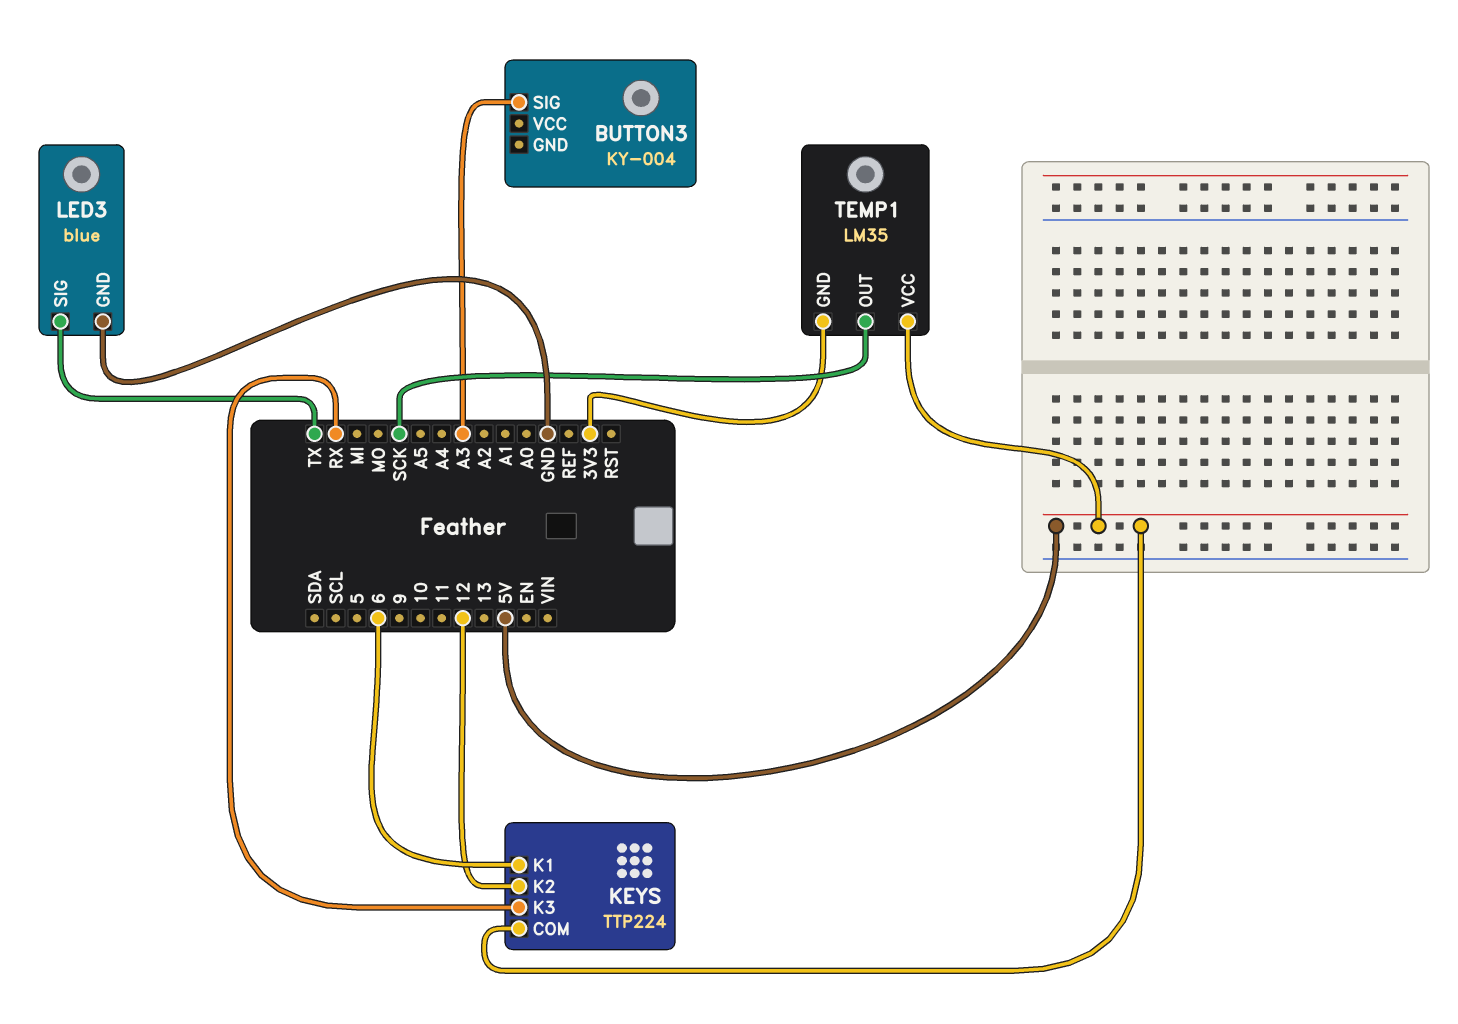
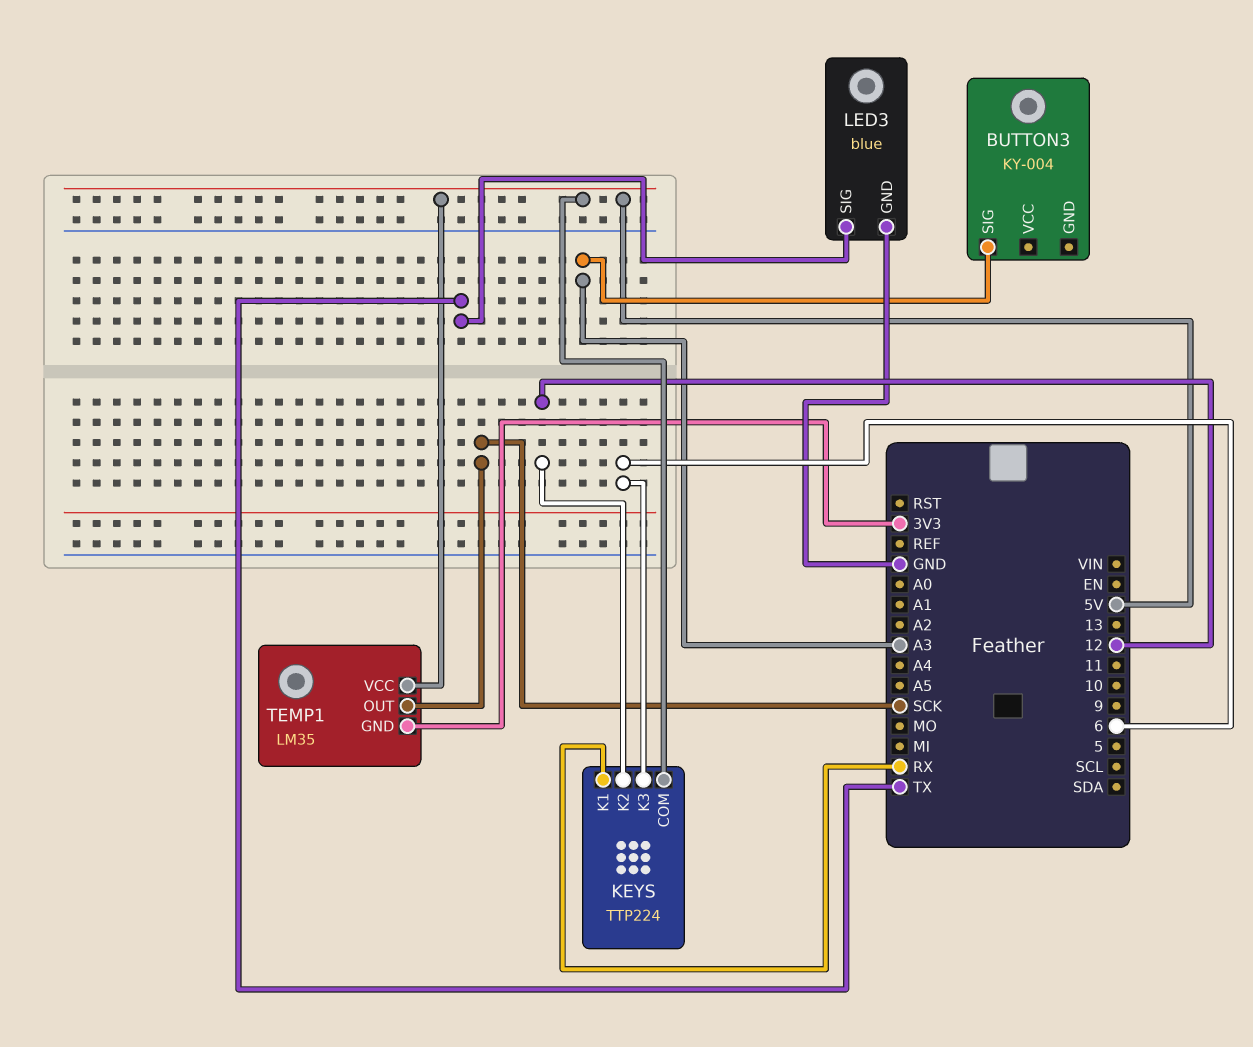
KEYS pin K1: 6 -> RX
KEYS pin K3: RX -> 6

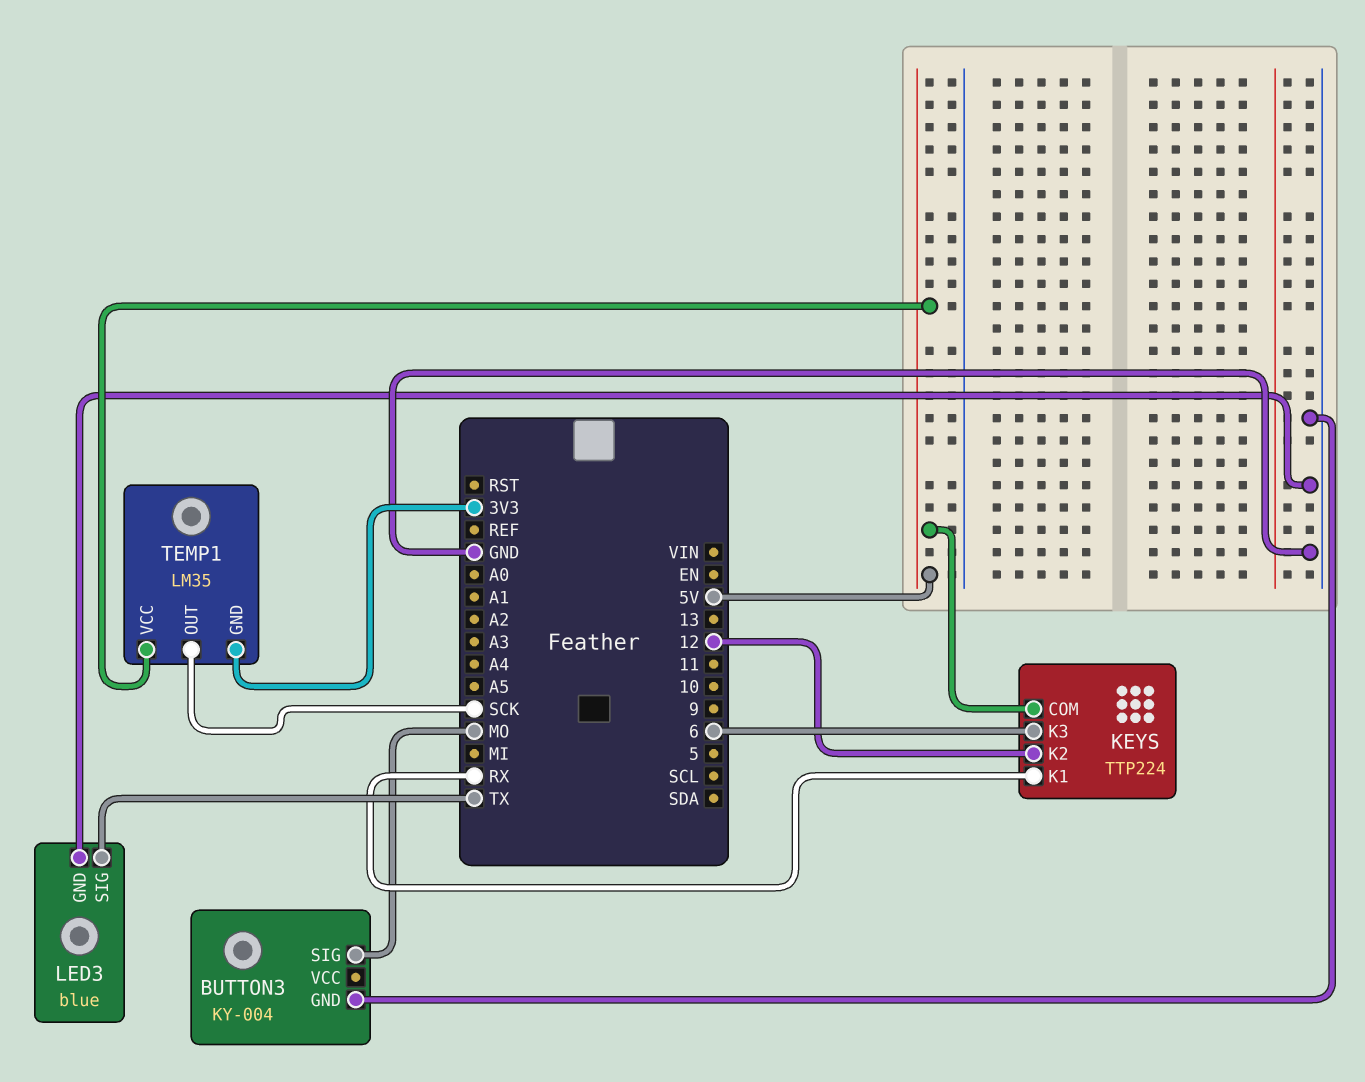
BUTTON3 pin GND: none -> GND
BUTTON3 pin SIG: A3 -> MO

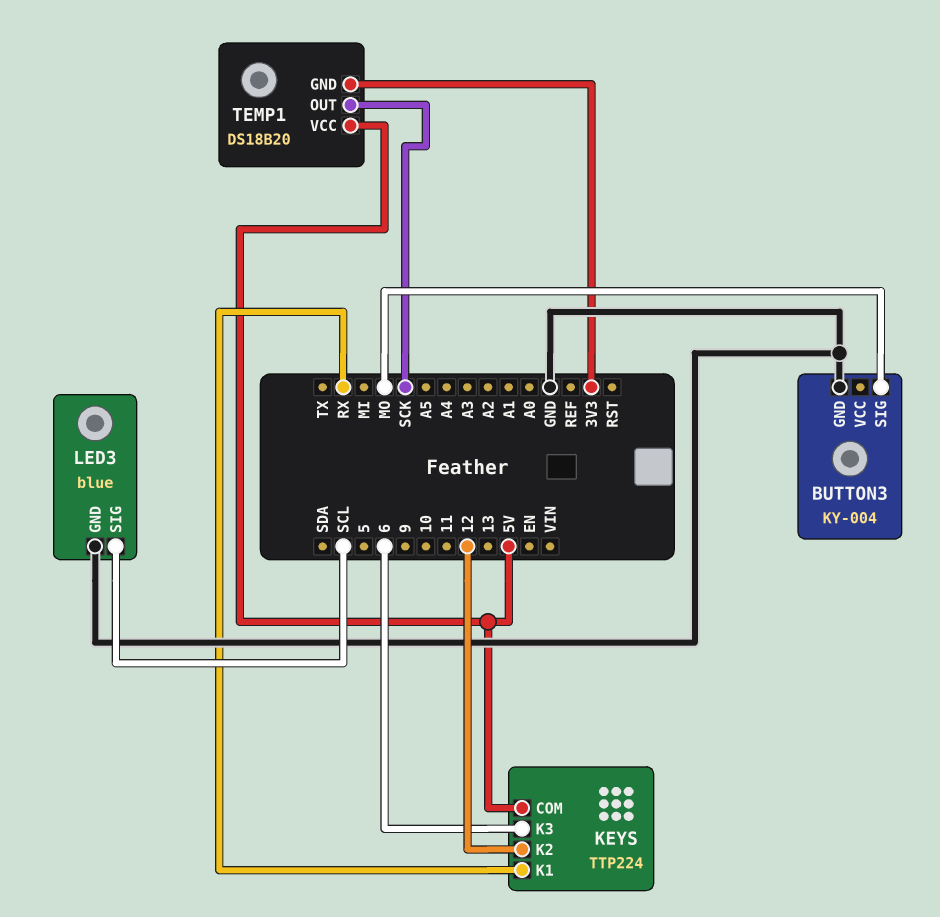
LED3 pin SIG: TX -> SCL
TEMP1: LM35 -> DS18B20

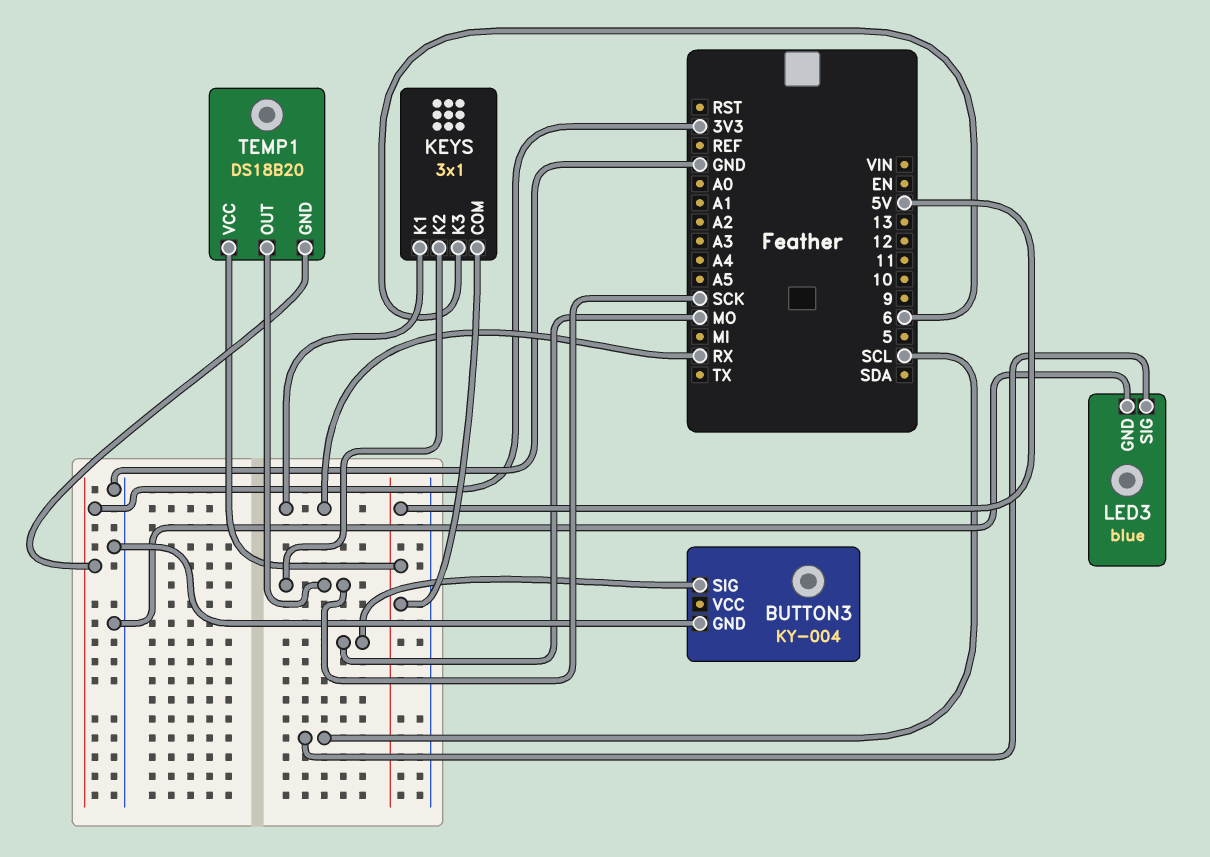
KEYS: TTP224 -> 3x1
KEYS pin K2: 12 -> SCK

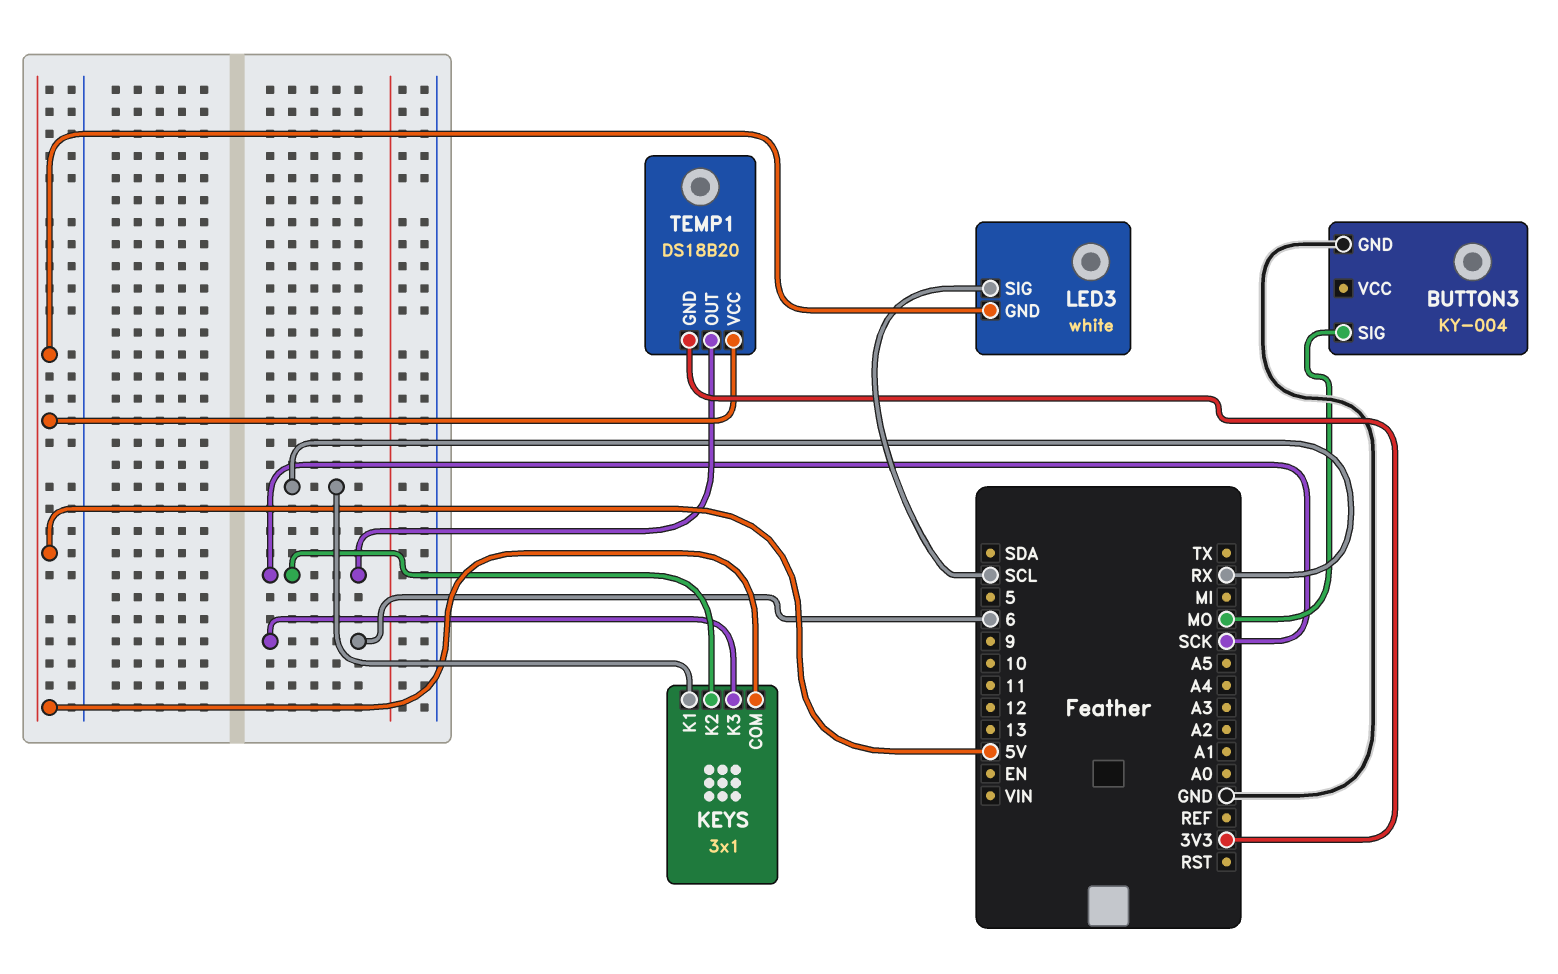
LED3: blue -> white
LED3 pin GND: GND -> 5V

